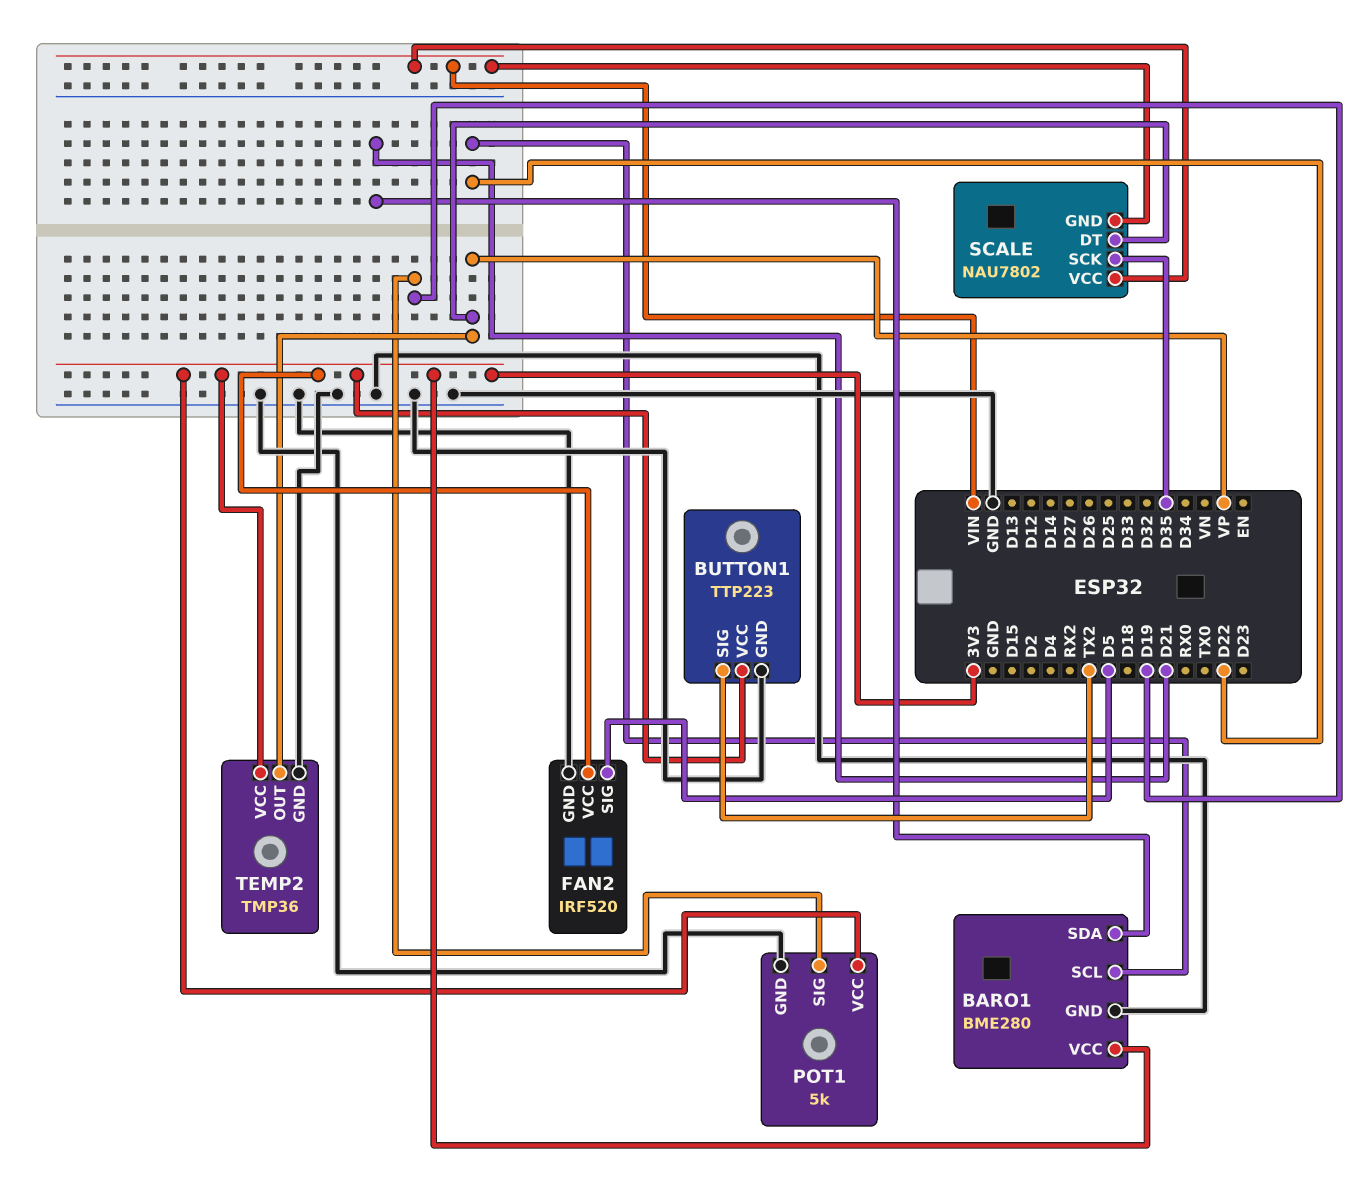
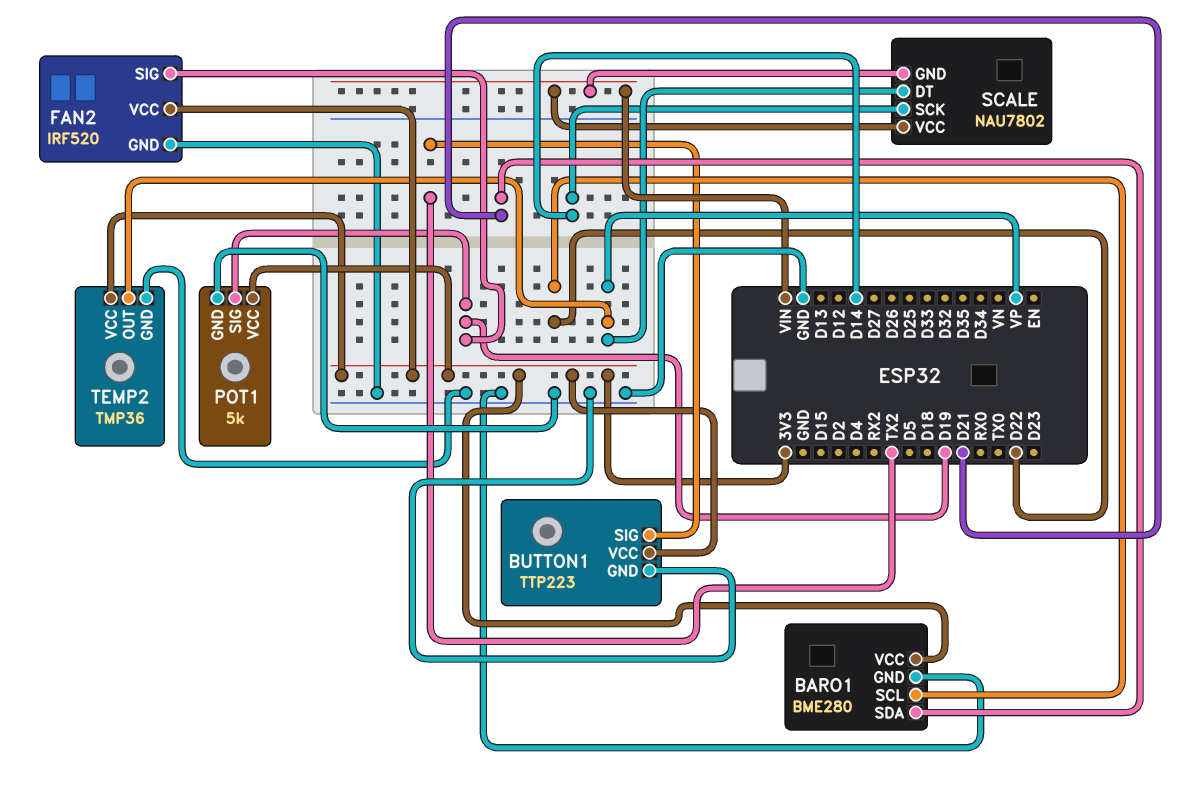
FAN2 pin SIG: D5 -> D19
SCALE pin SCK: D35 -> D14

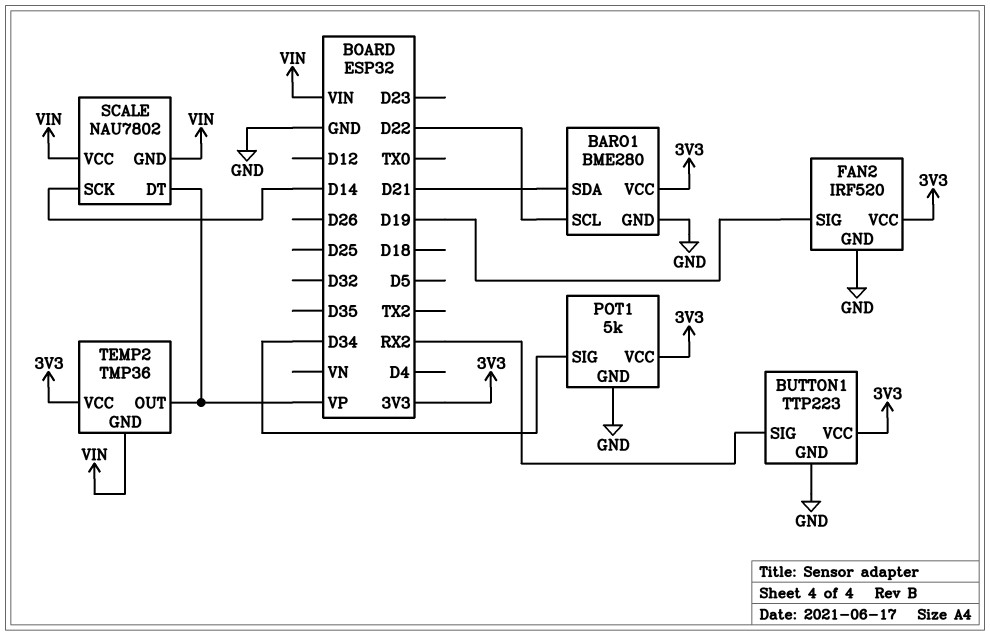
BUTTON1 pin SIG: TX2 -> RX2
POT1 pin SIG: D19 -> D34
TEMP2 pin GND: GND -> VIN

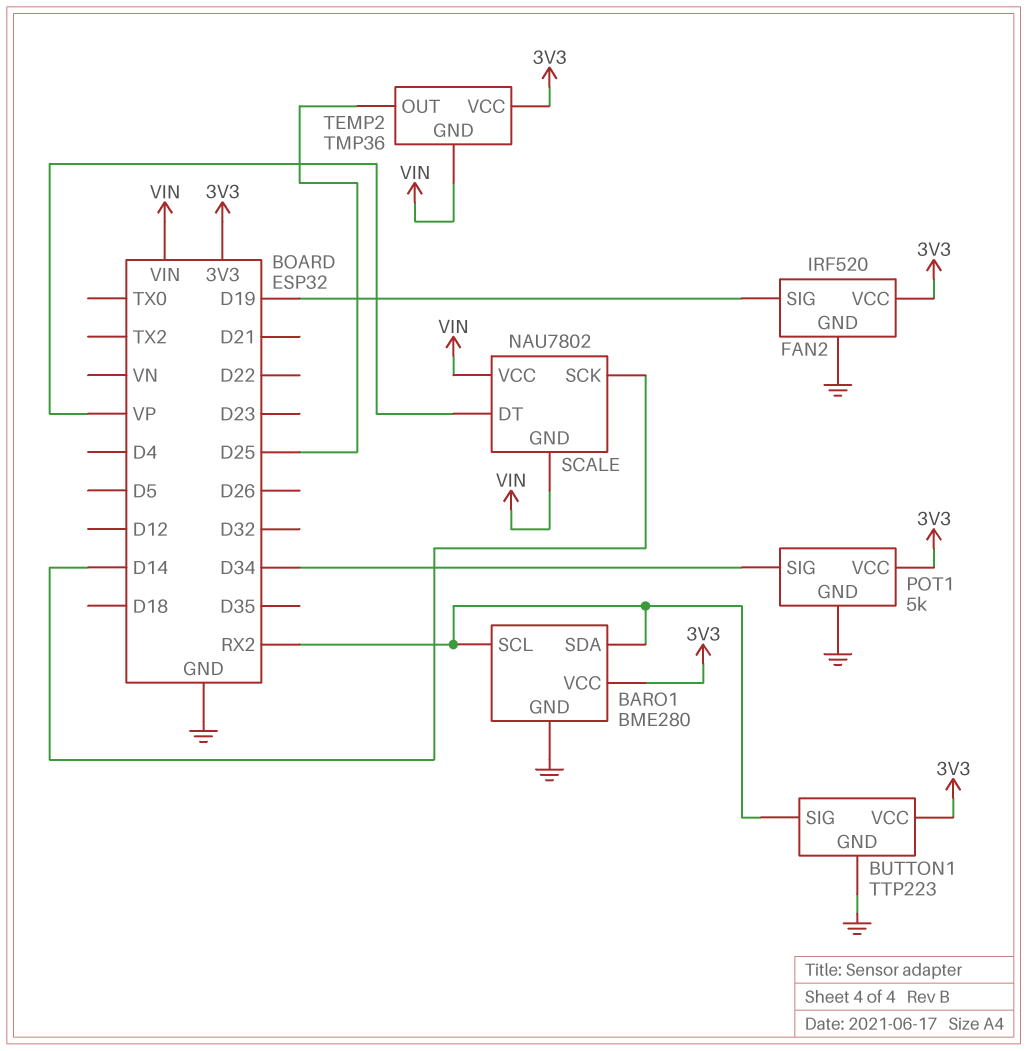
BARO1 pin SCL: D22 -> RX2
BARO1 pin SDA: D21 -> RX2
TEMP2 pin OUT: VP -> D25

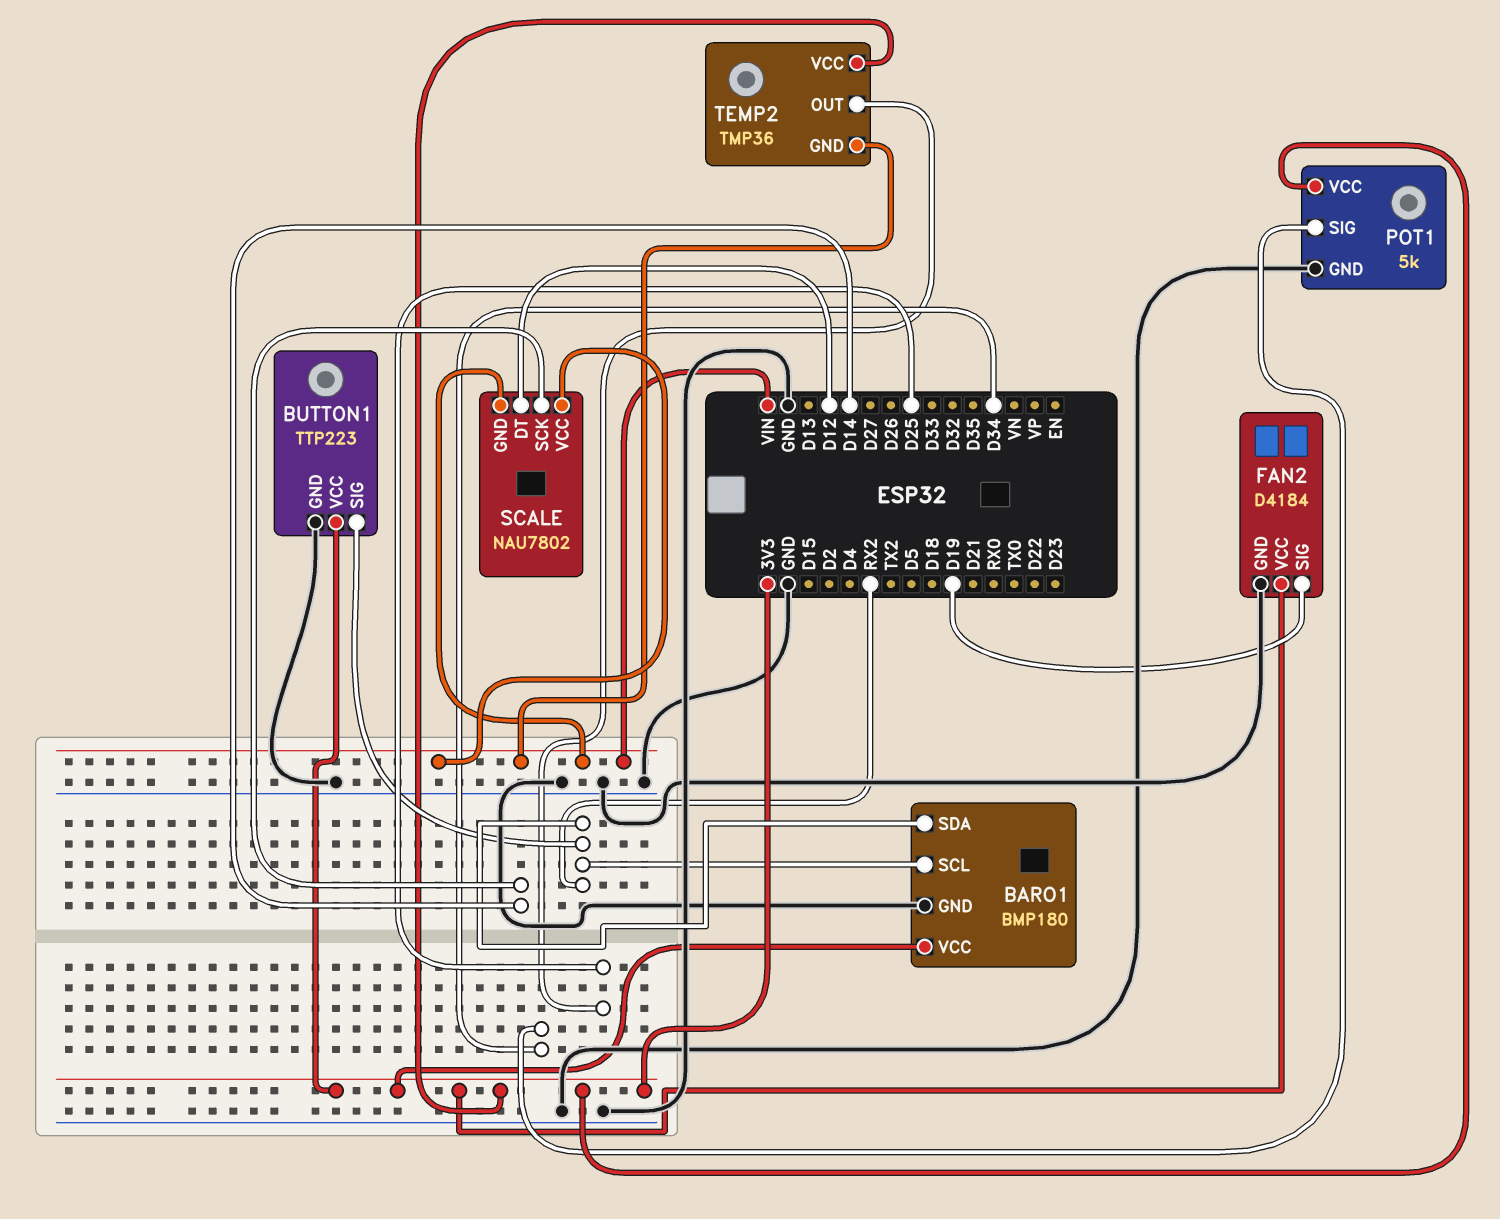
BARO1: BME280 -> BMP180
FAN2: IRF520 -> D4184
SCALE pin DT: VP -> D12

